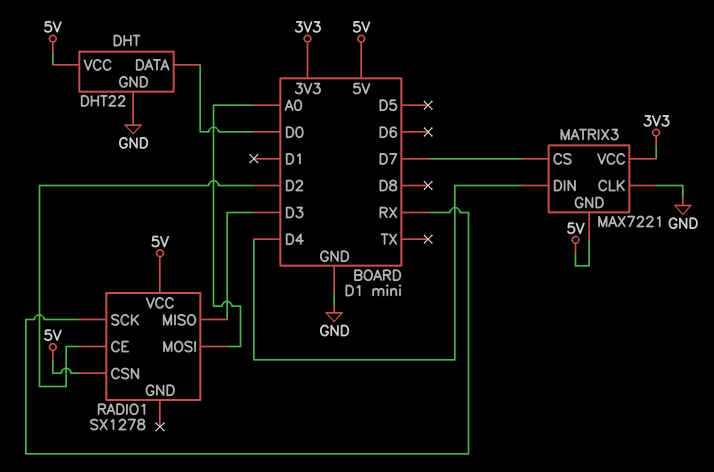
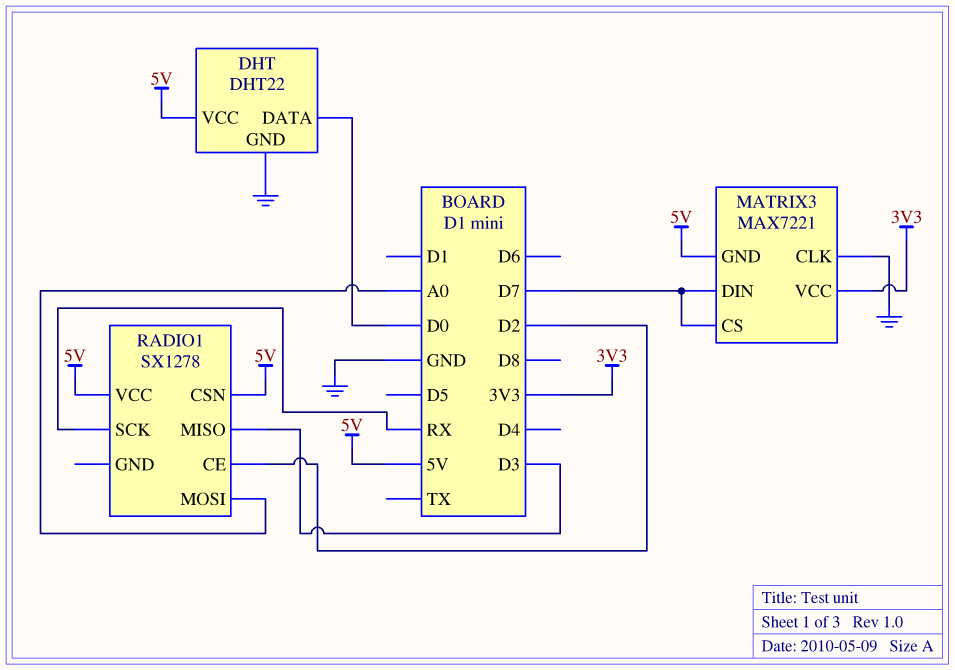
MATRIX3 pin DIN: D4 -> D7

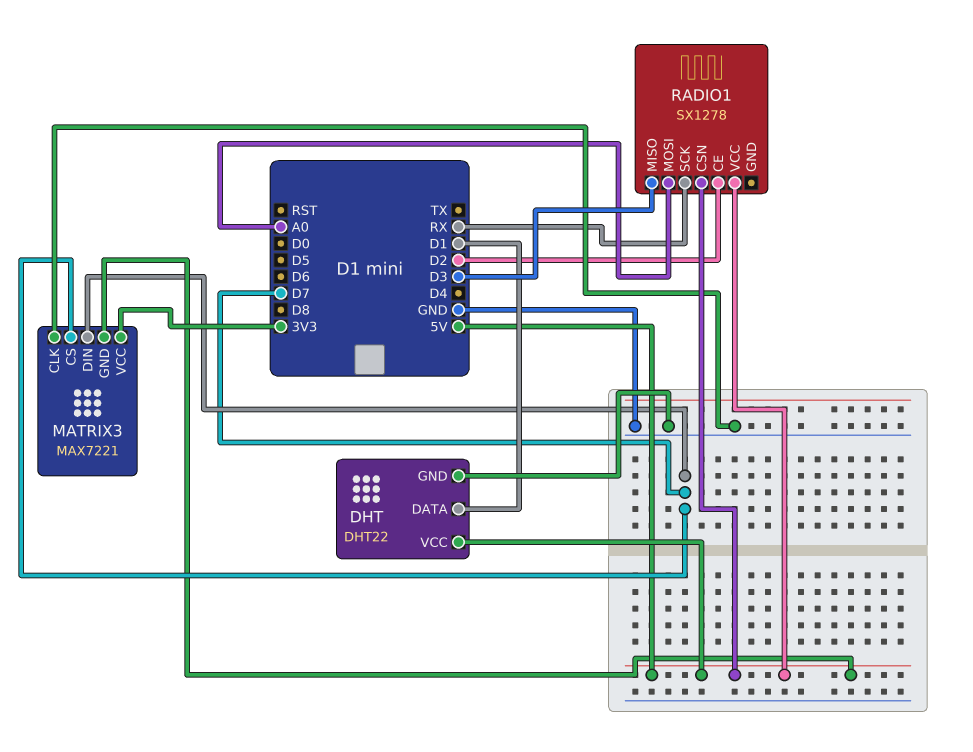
DHT pin DATA: D0 -> D1

